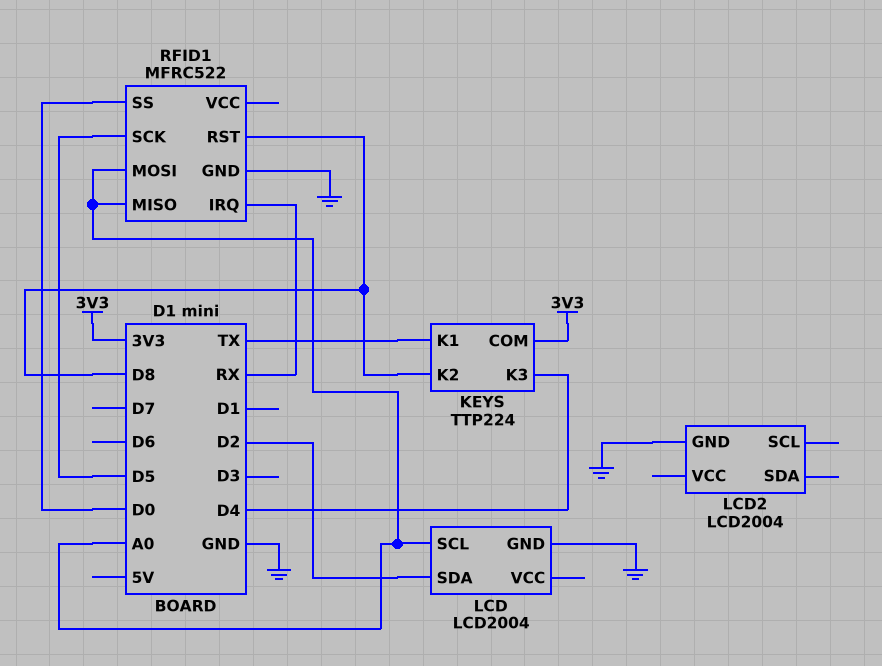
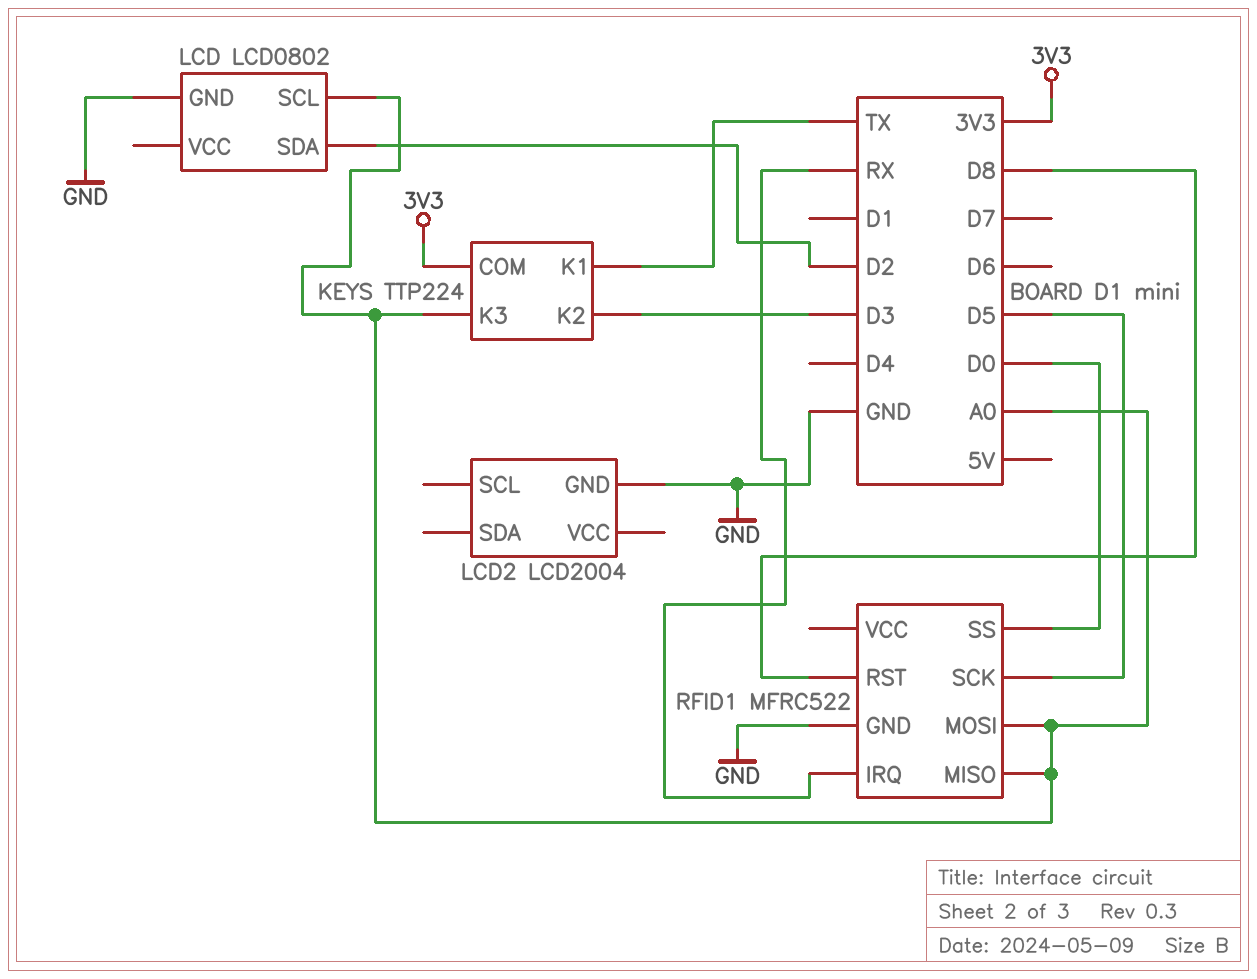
KEYS pin K2: D8 -> D3
KEYS pin K3: D4 -> A0
LCD: LCD2004 -> LCD0802

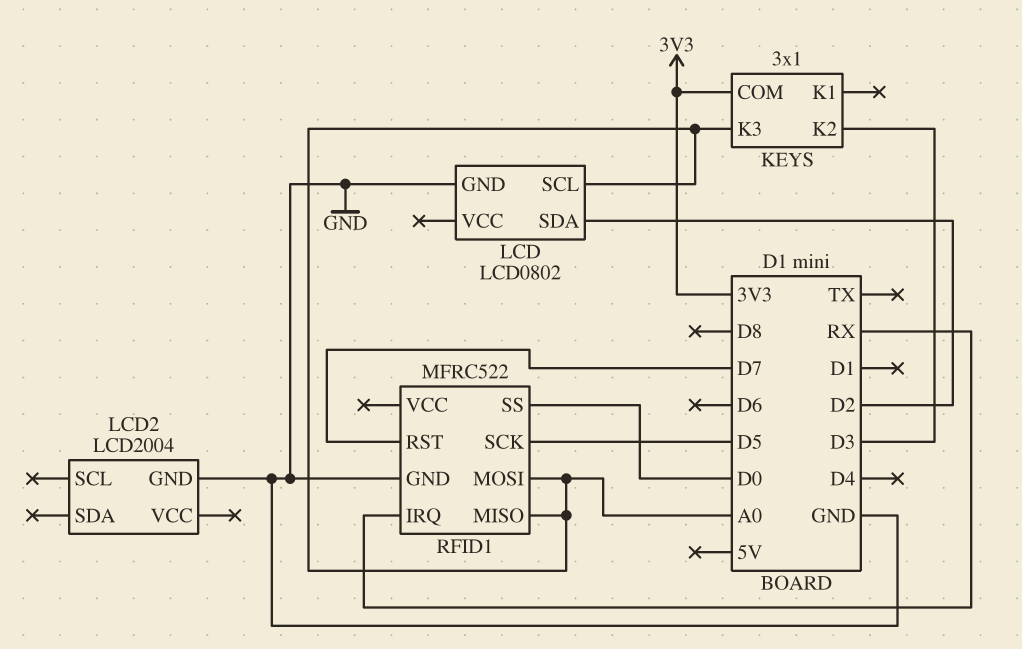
KEYS: TTP224 -> 3x1
KEYS pin K1: TX -> none
RFID1 pin RST: D8 -> D7

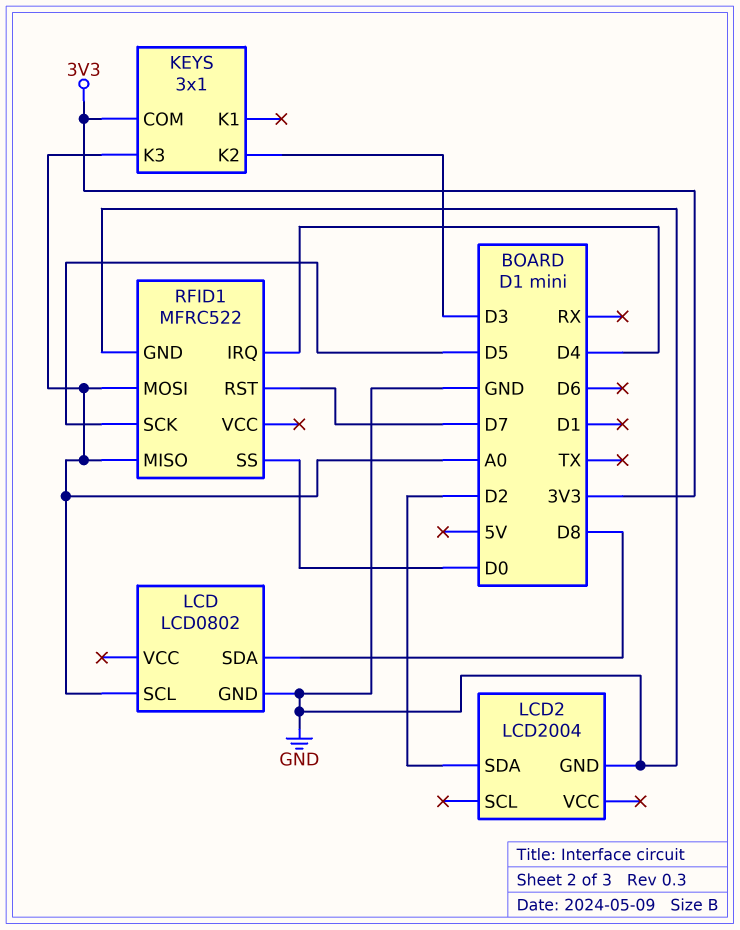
LCD pin SDA: D2 -> D8
LCD2 pin SDA: none -> D2
RFID1 pin IRQ: RX -> D4

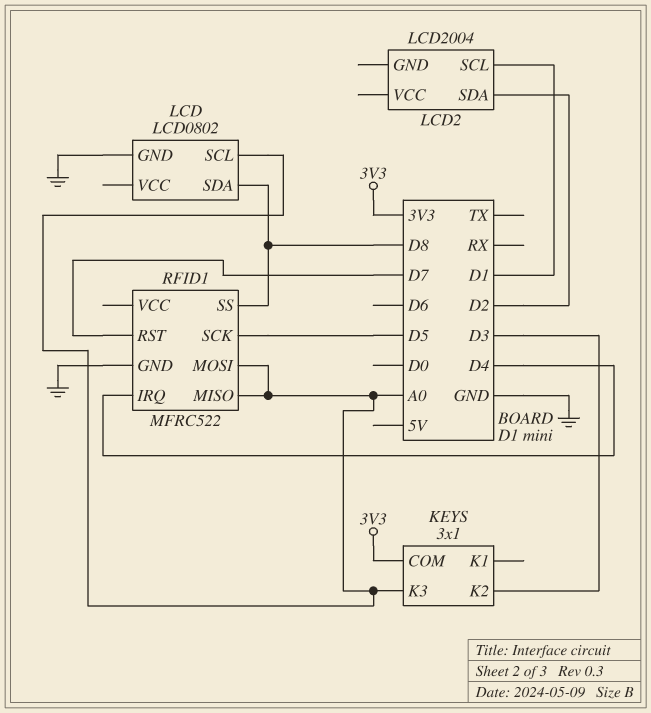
LCD2 pin GND: GND -> none
LCD2 pin SCL: none -> D1
RFID1 pin SS: D0 -> D8

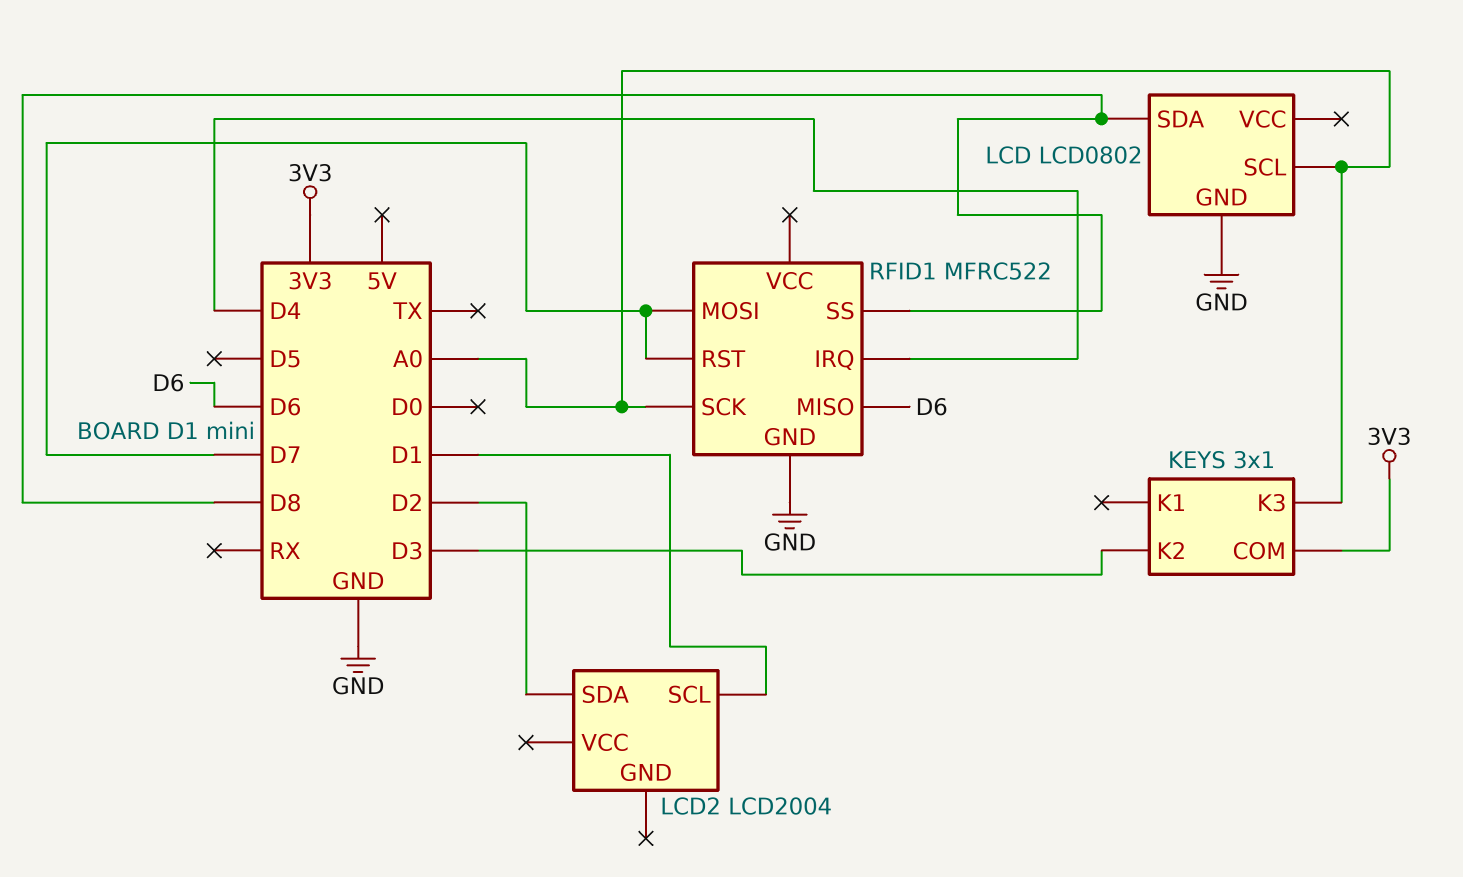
RFID1 pin MISO: A0 -> D6
RFID1 pin MOSI: A0 -> D7
RFID1 pin SCK: D5 -> A0

